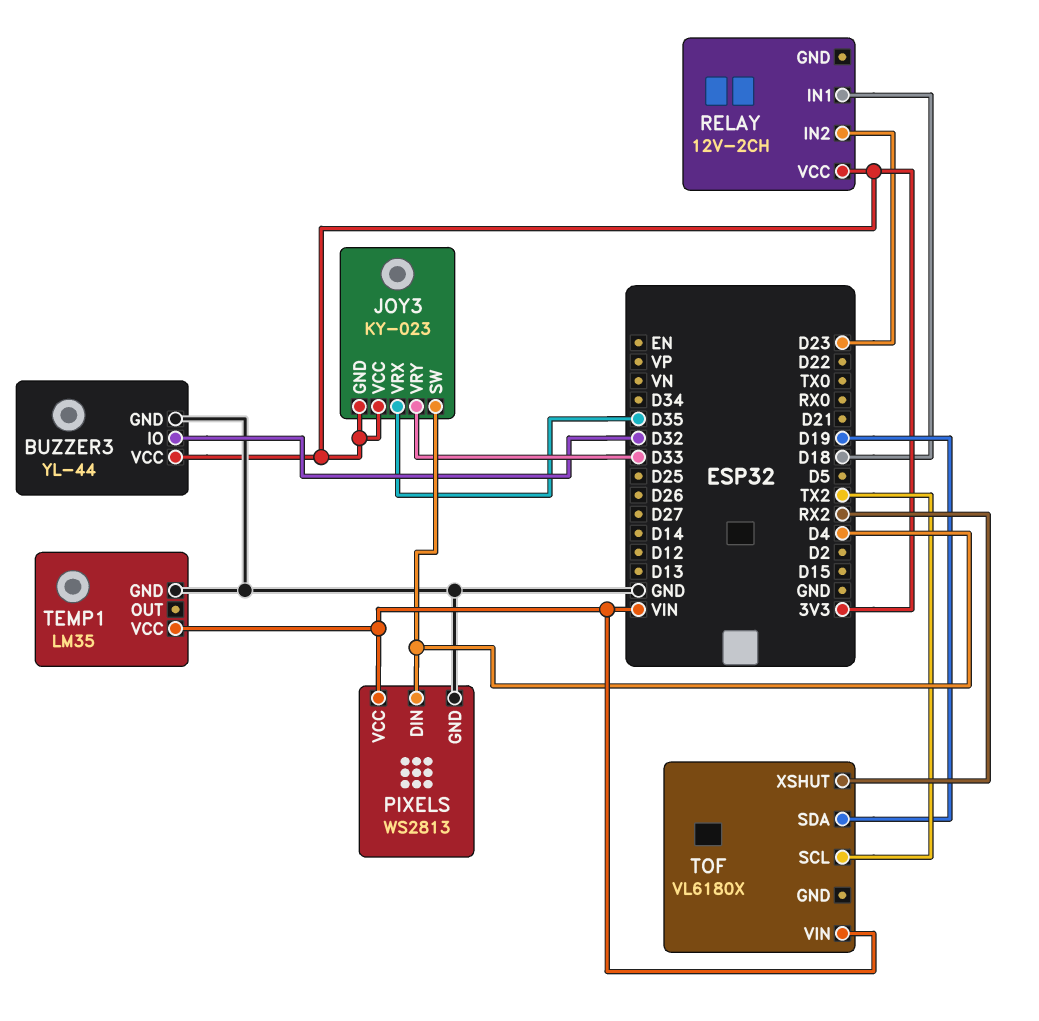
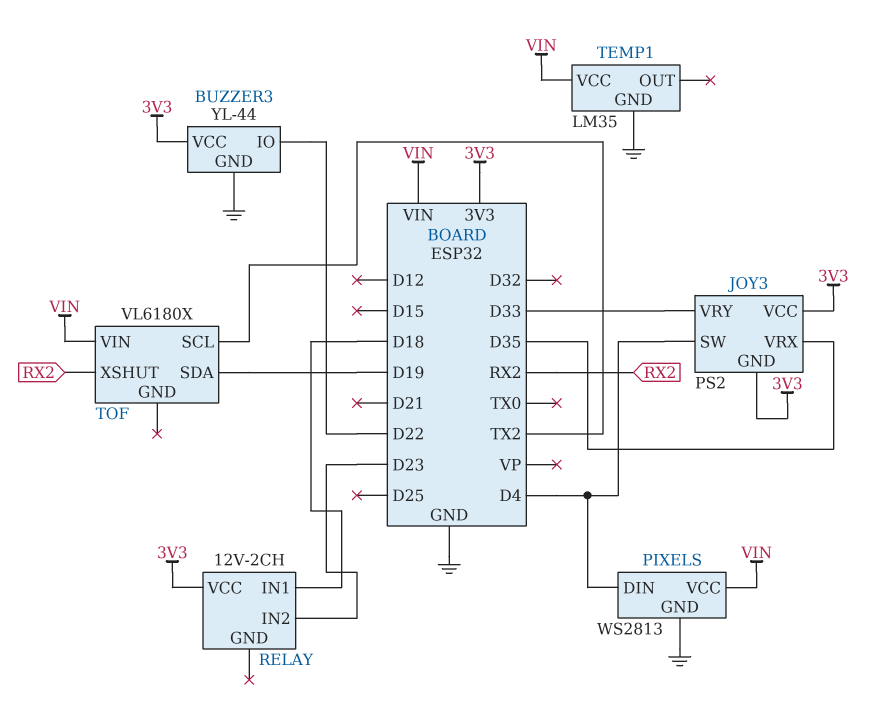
BUZZER3 pin IO: D32 -> D22
JOY3: KY-023 -> PS2

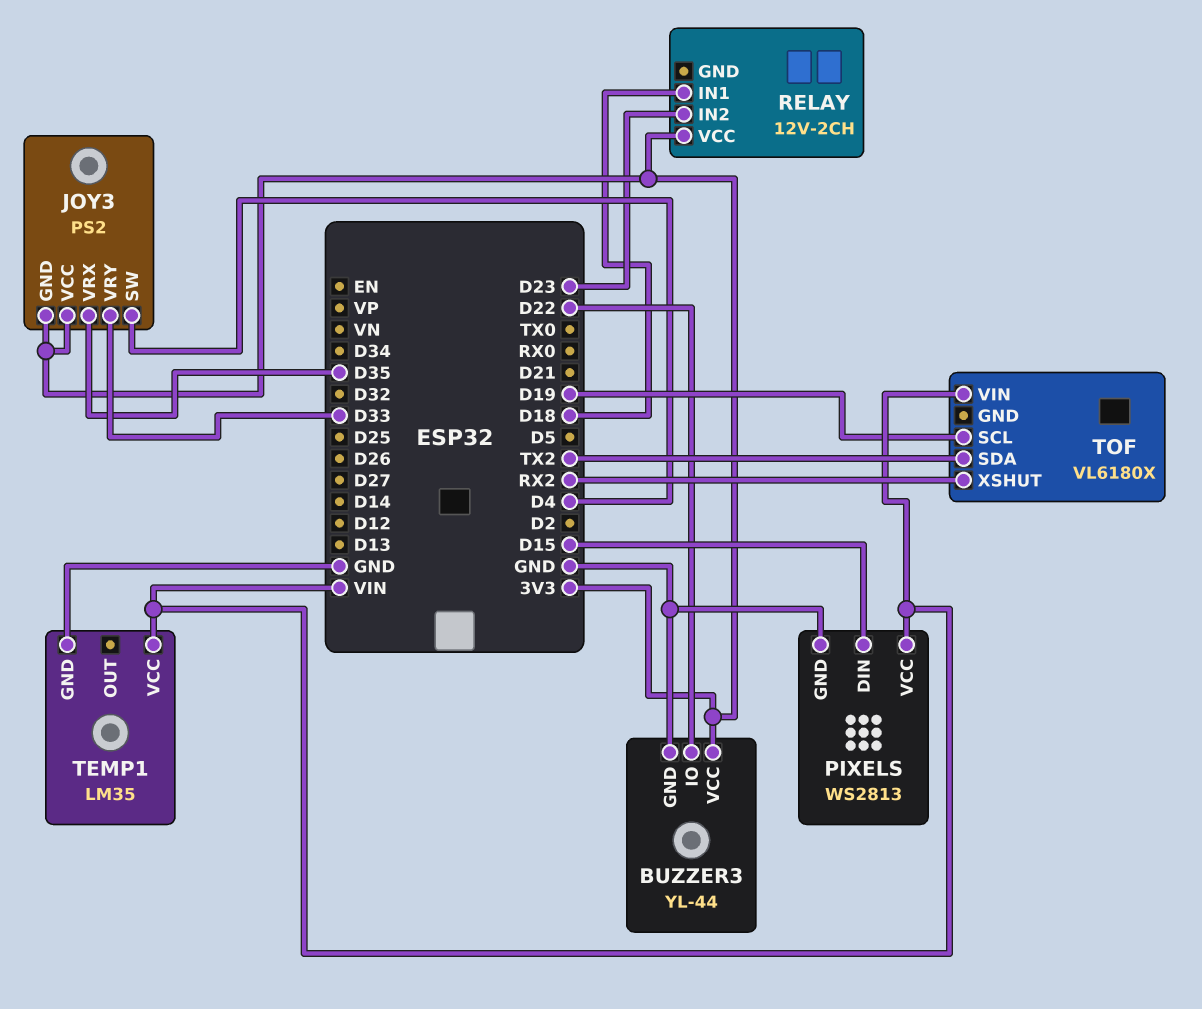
PIXELS pin DIN: D4 -> D15
TOF pin SCL: TX2 -> D19
TOF pin SDA: D19 -> TX2

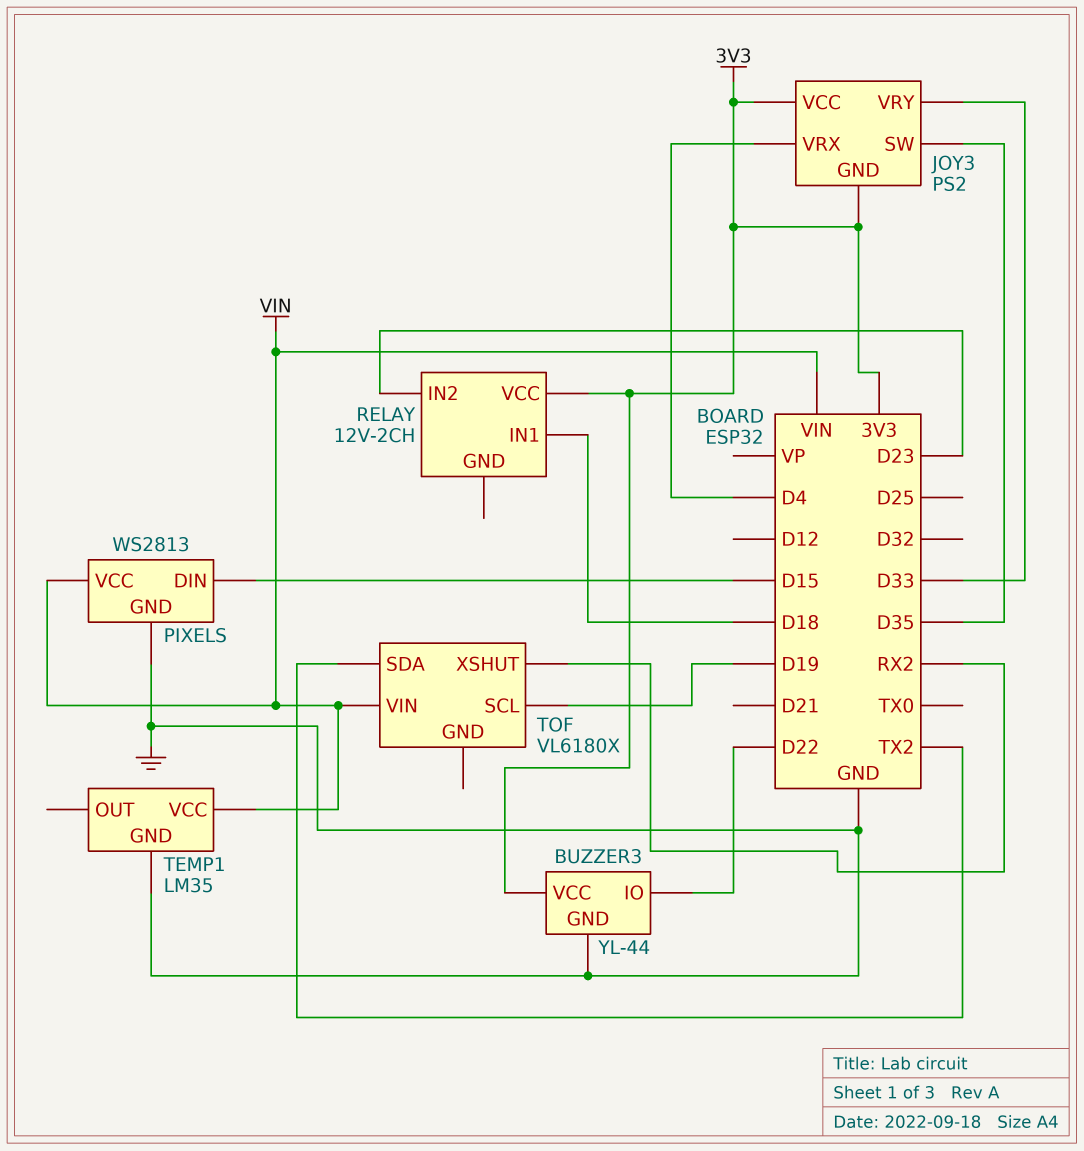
JOY3 pin SW: D4 -> D35
JOY3 pin VRX: D35 -> D4

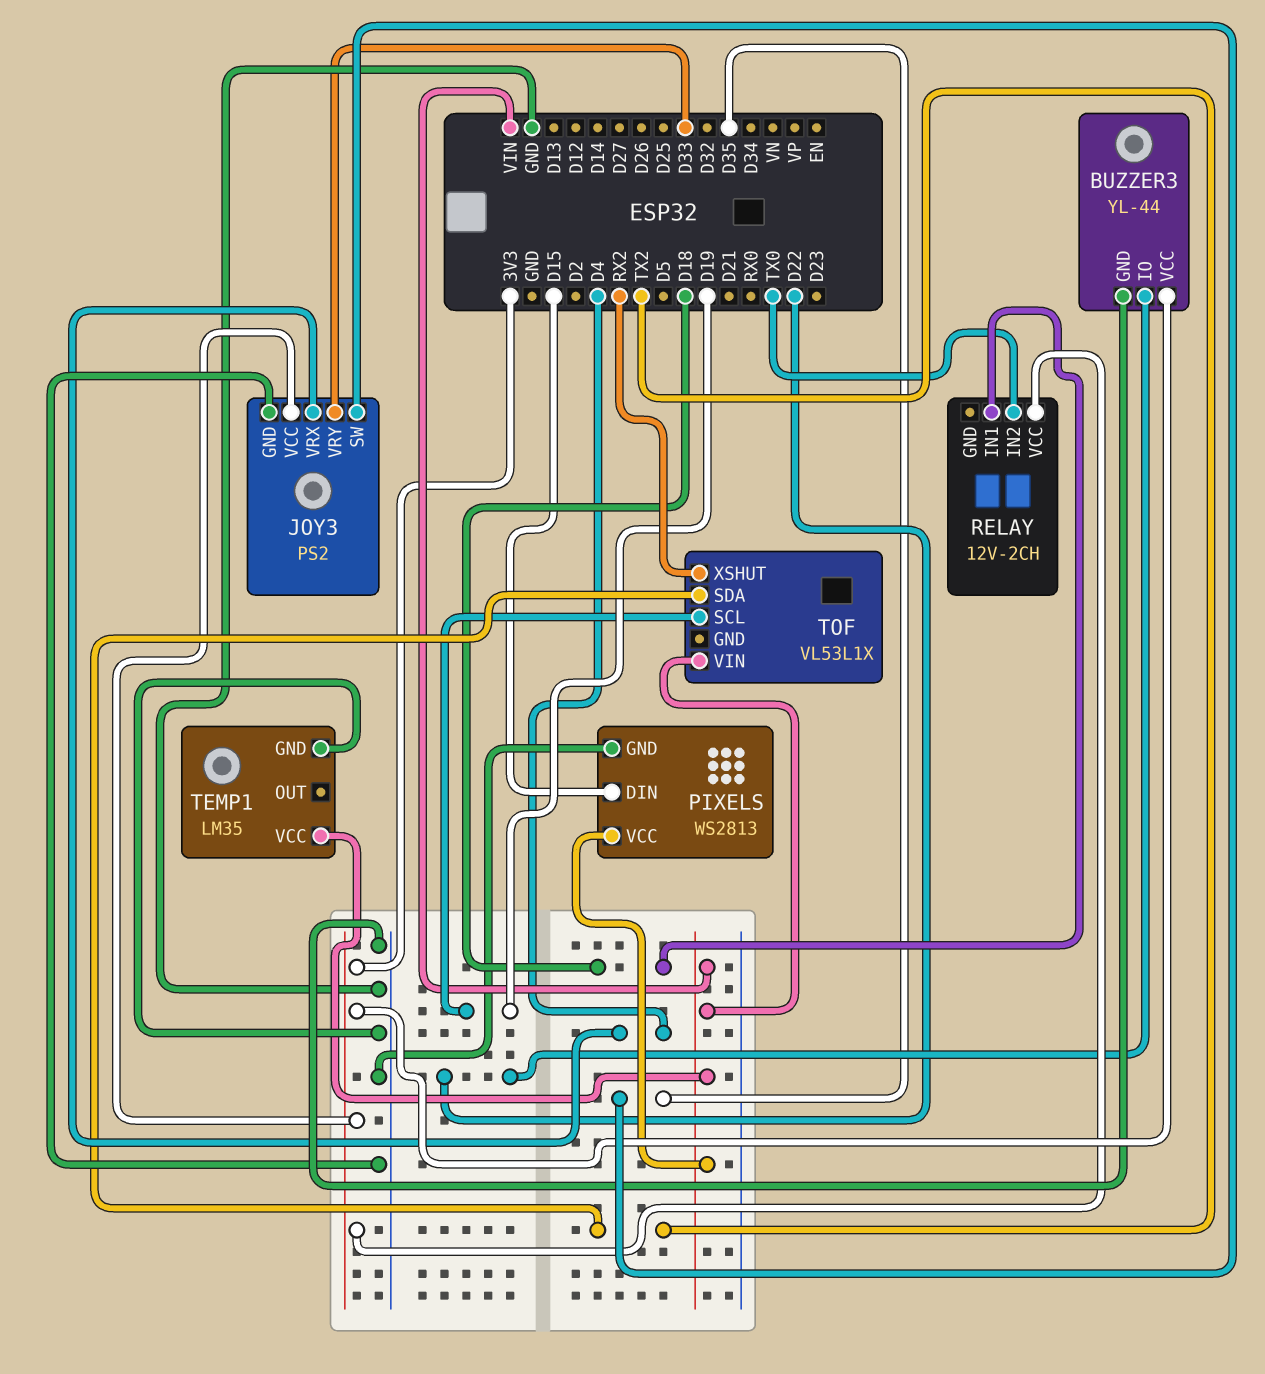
JOY3 pin GND: 3V3 -> GND
RELAY pin IN2: D23 -> TX0
TOF: VL6180X -> VL53L1X

